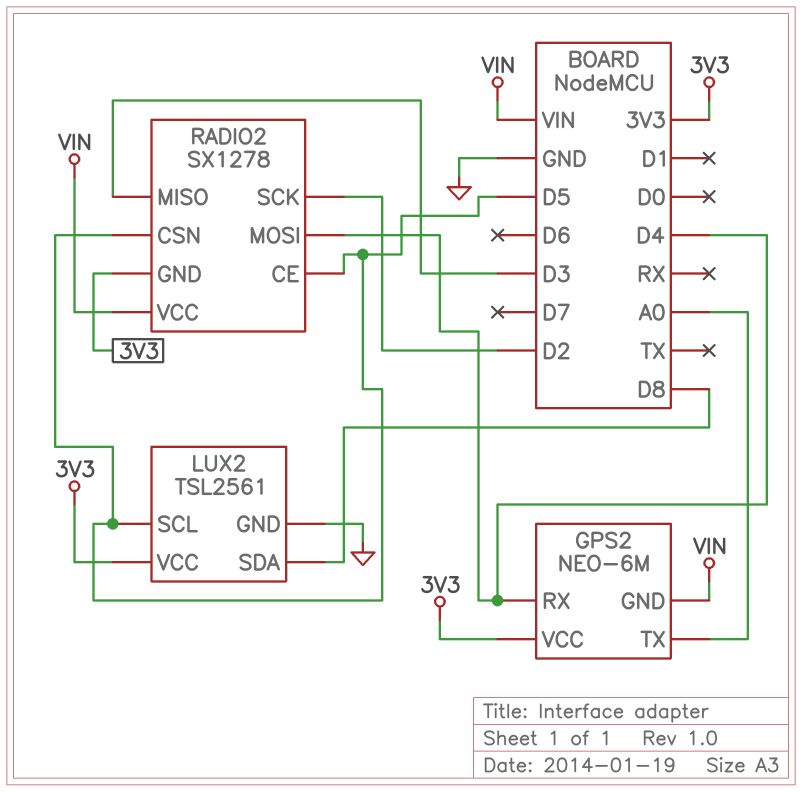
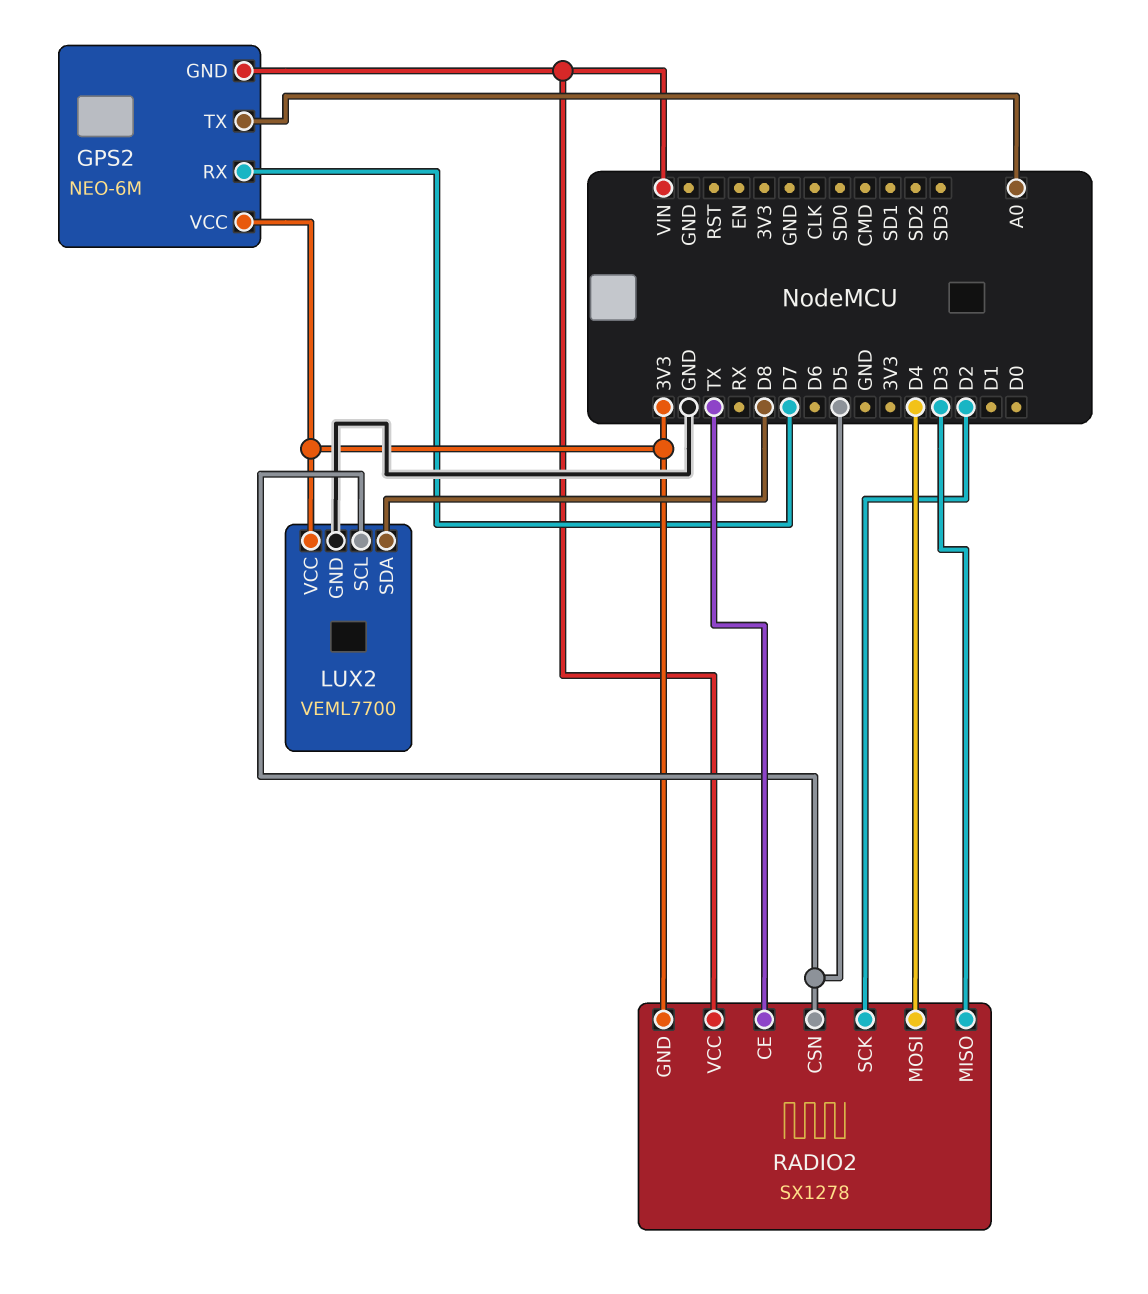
GPS2 pin RX: D4 -> D7
LUX2: TSL2561 -> VEML7700
RADIO2 pin CE: D5 -> TX

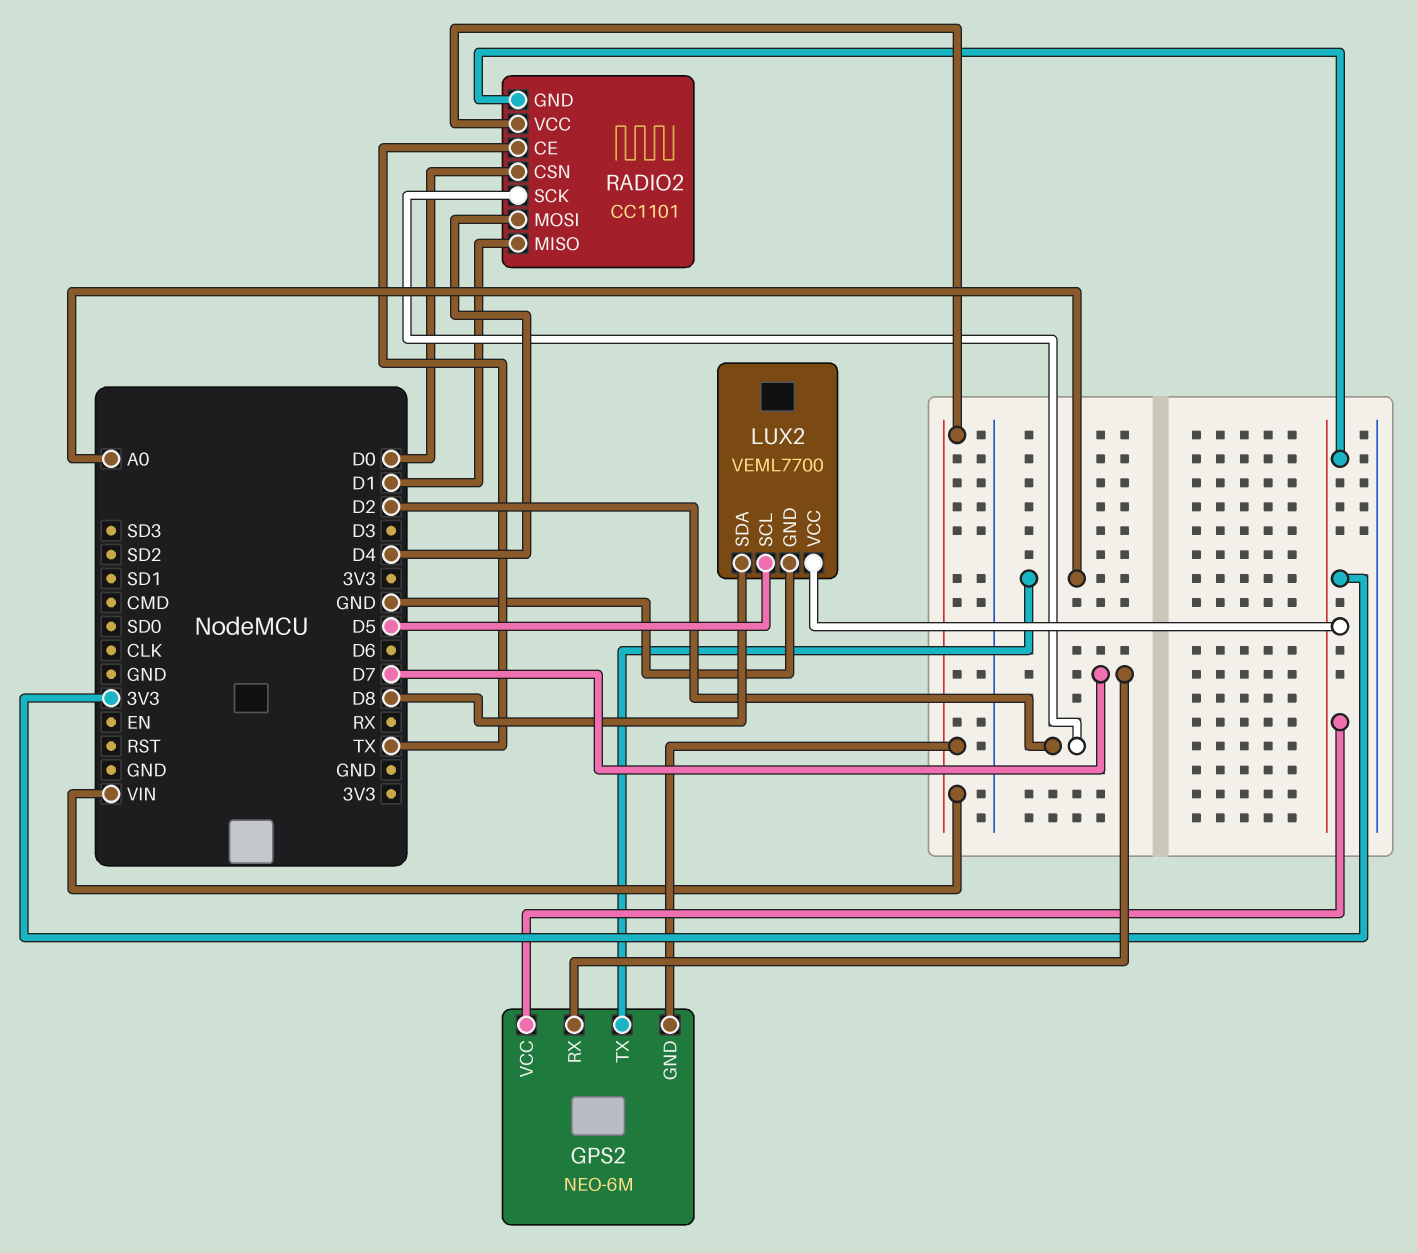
RADIO2: SX1278 -> CC1101
RADIO2 pin CSN: D5 -> D0
RADIO2 pin MISO: D3 -> D1

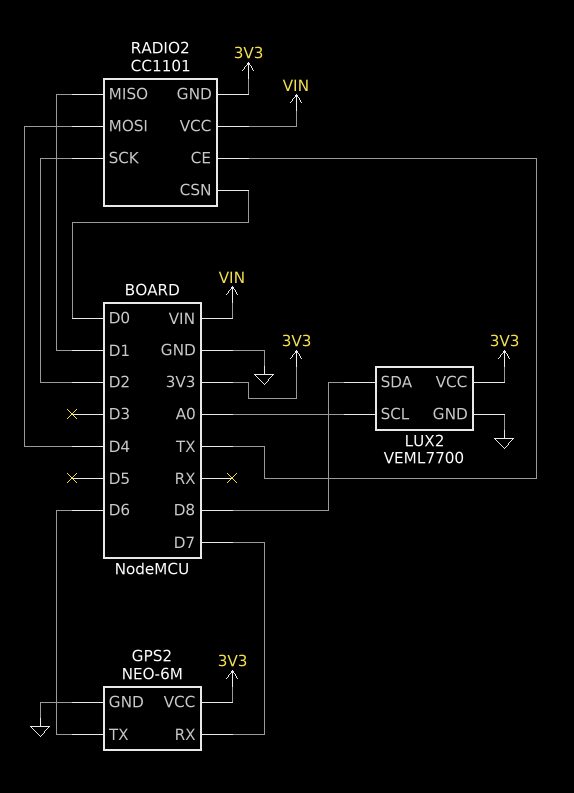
GPS2 pin GND: VIN -> GND
GPS2 pin TX: A0 -> D6
LUX2 pin SCL: D5 -> A0

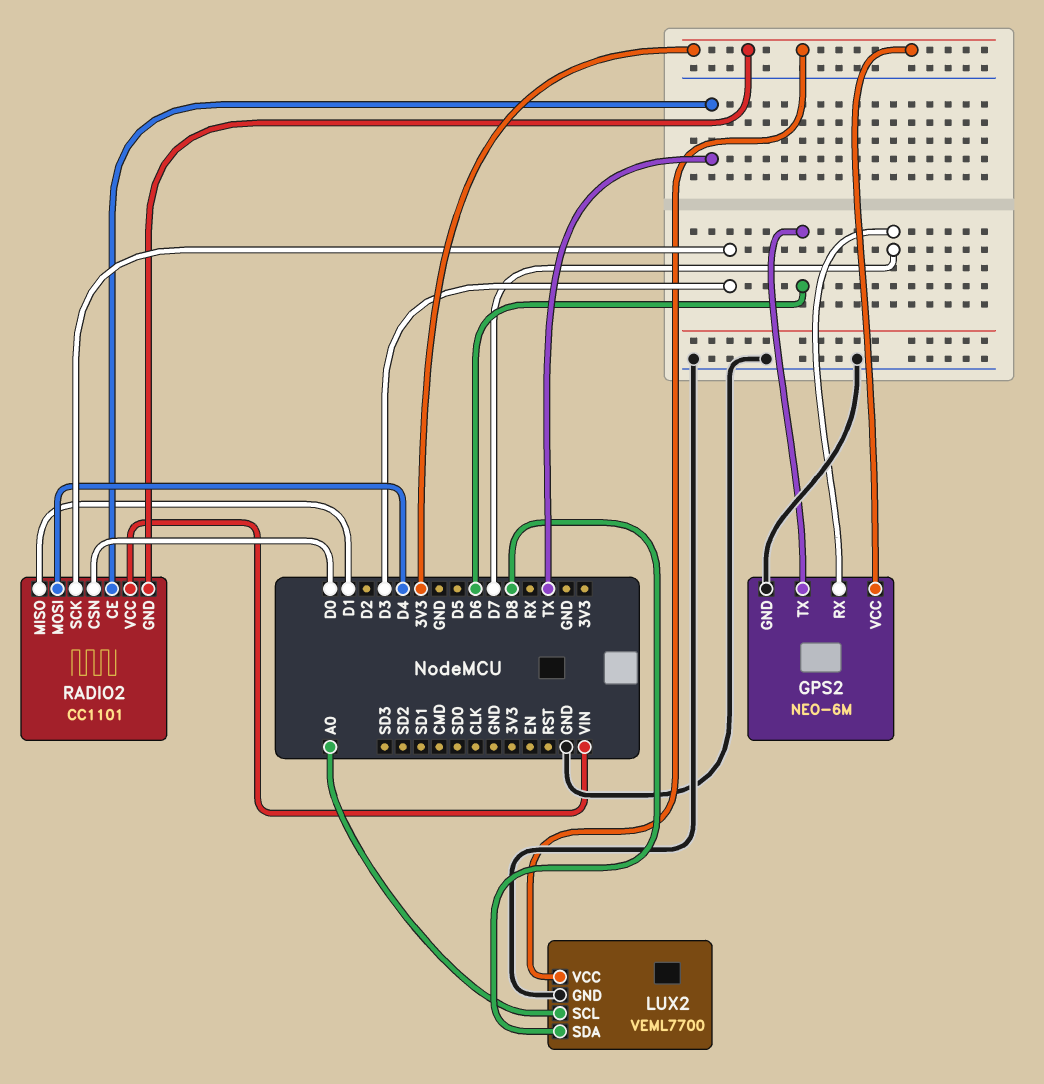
RADIO2 pin SCK: D2 -> D3

